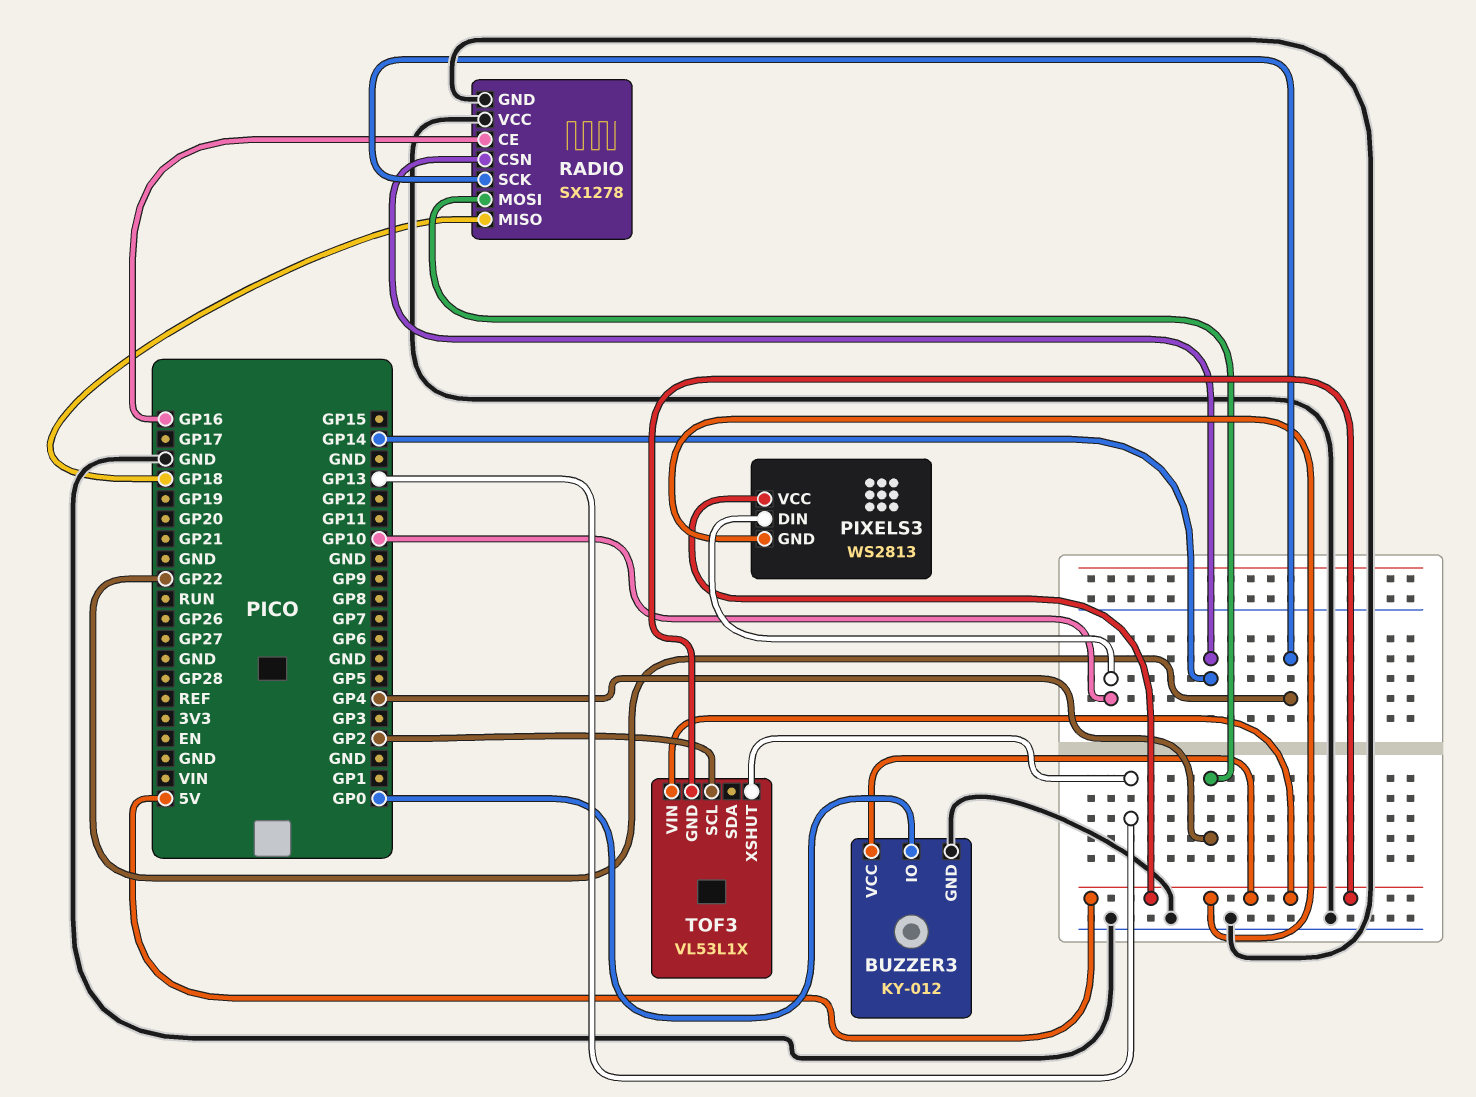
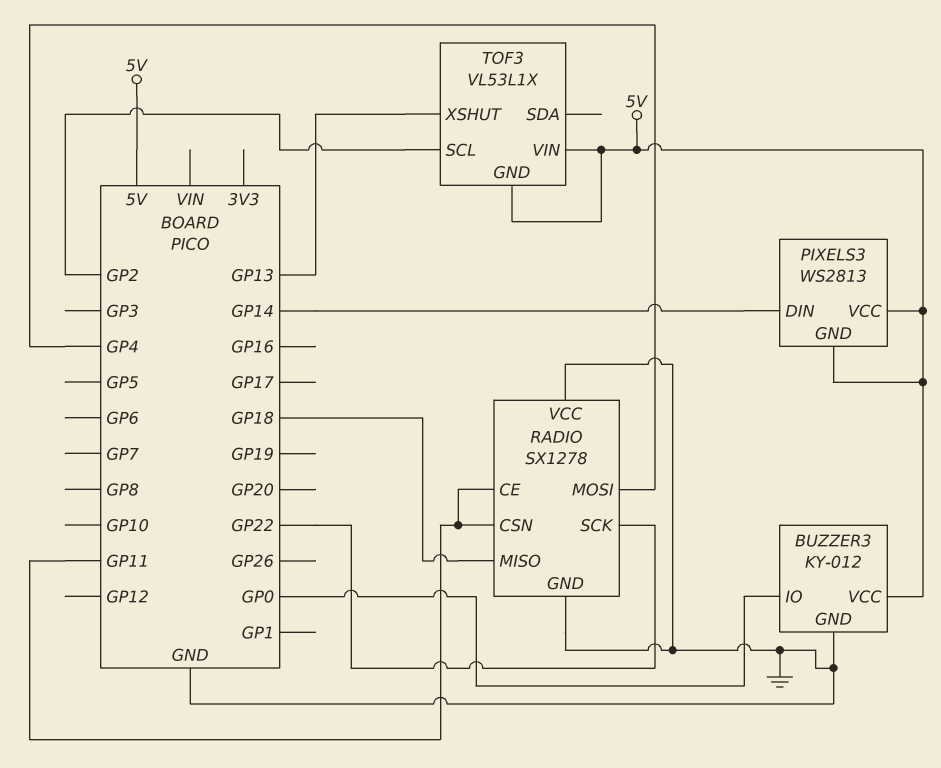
PIXELS3 pin DIN: GP10 -> GP14
RADIO pin CE: GP16 -> GP11
RADIO pin CSN: GP14 -> GP11

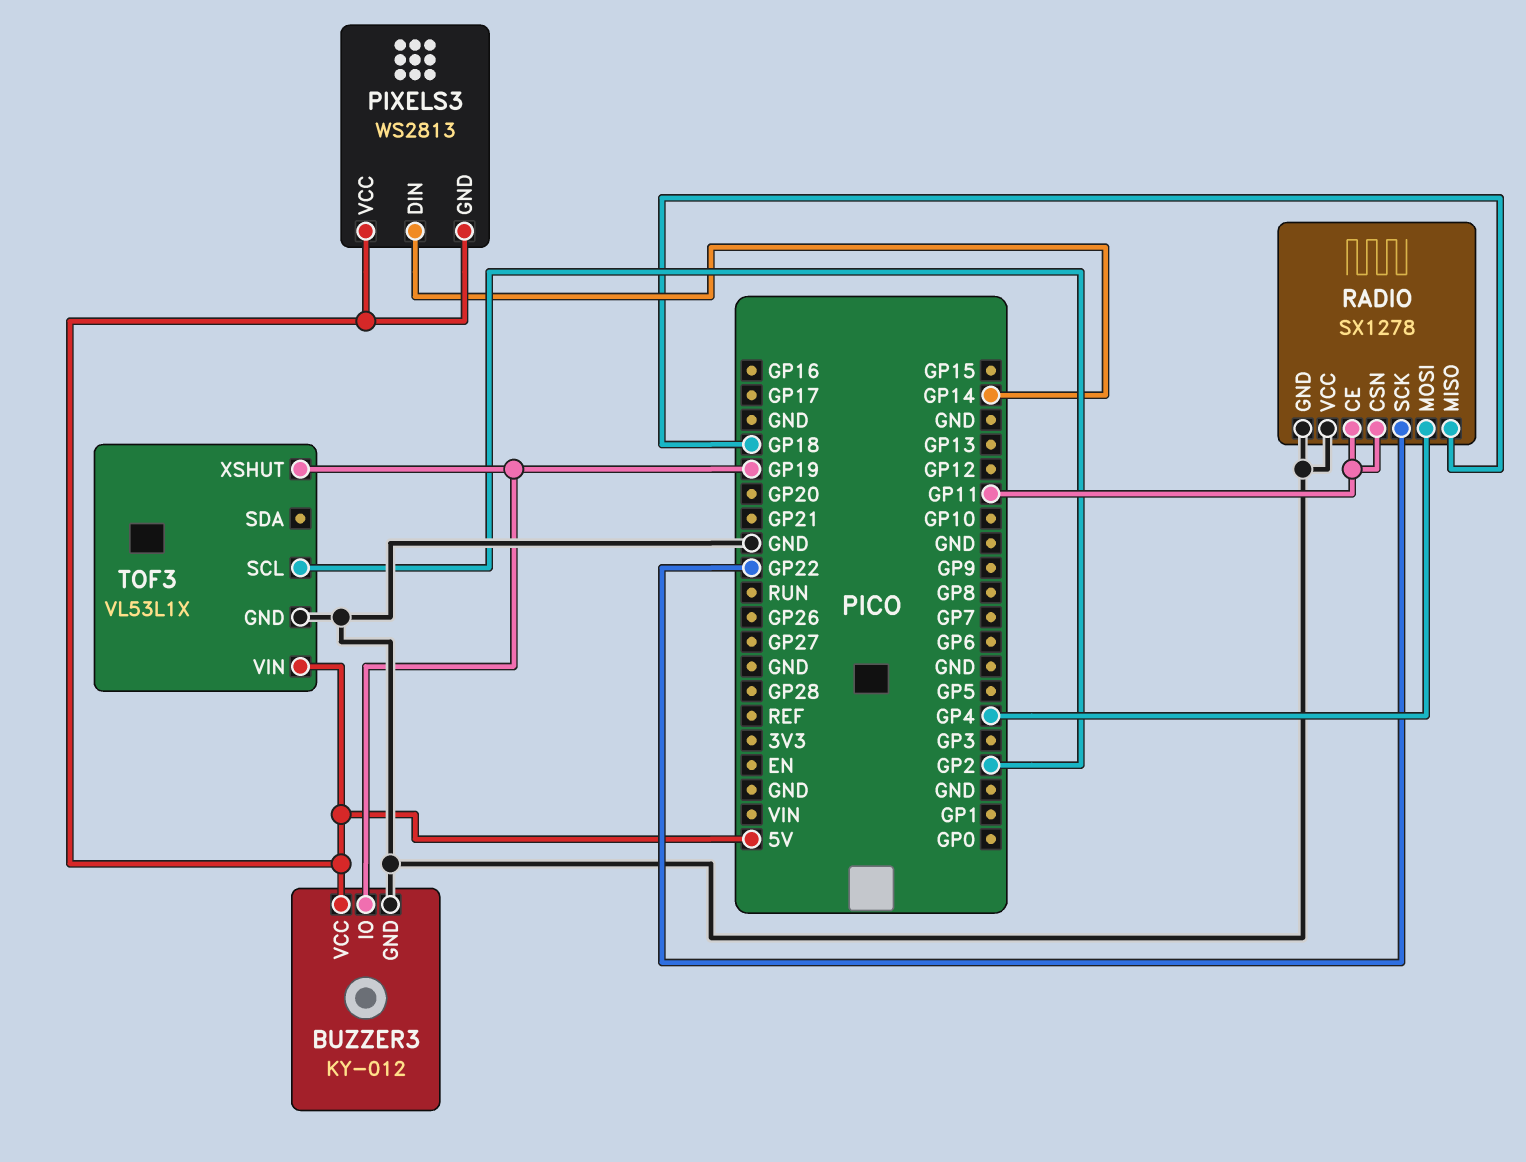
BUZZER3 pin IO: GP0 -> GP19
TOF3 pin GND: 5V -> GND
TOF3 pin XSHUT: GP13 -> GP19

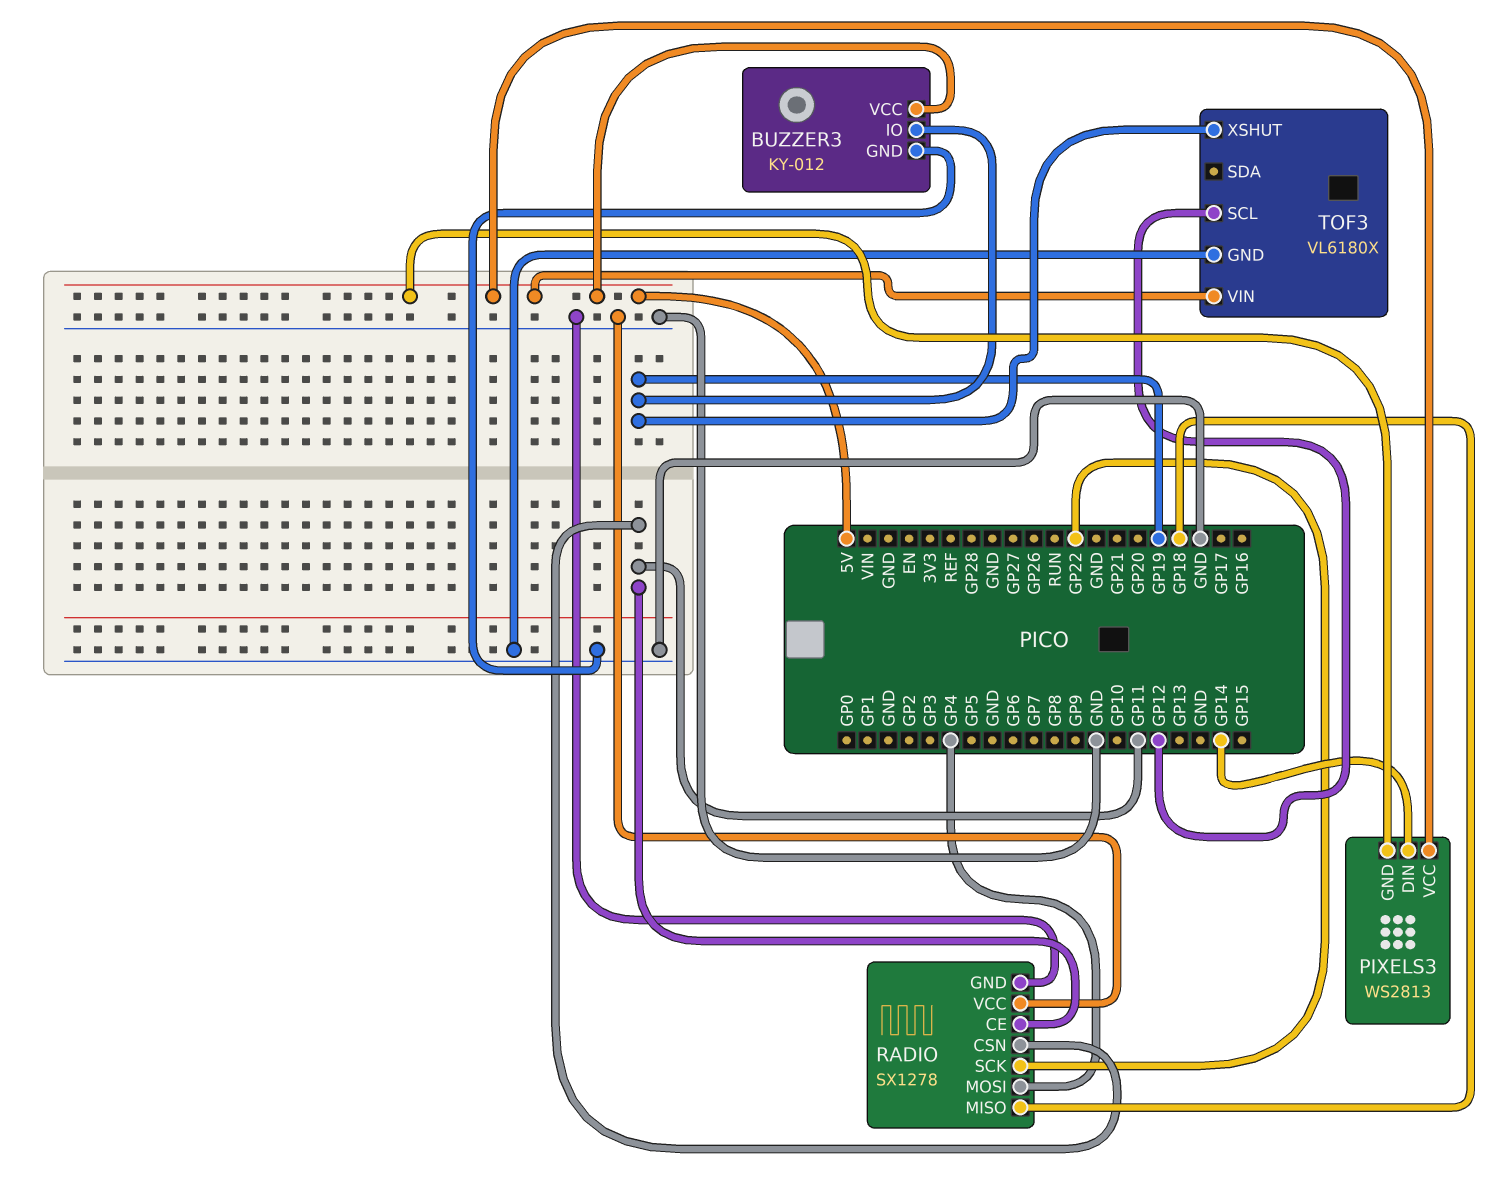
TOF3: VL53L1X -> VL6180X
TOF3 pin SCL: GP2 -> GP12

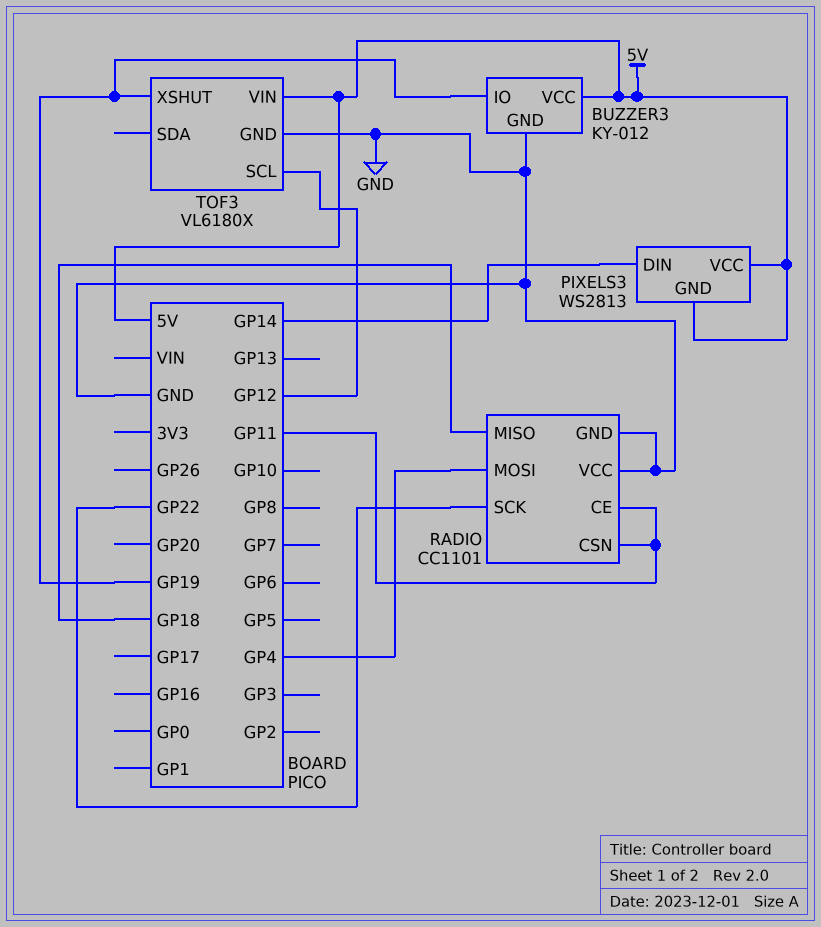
RADIO: SX1278 -> CC1101

